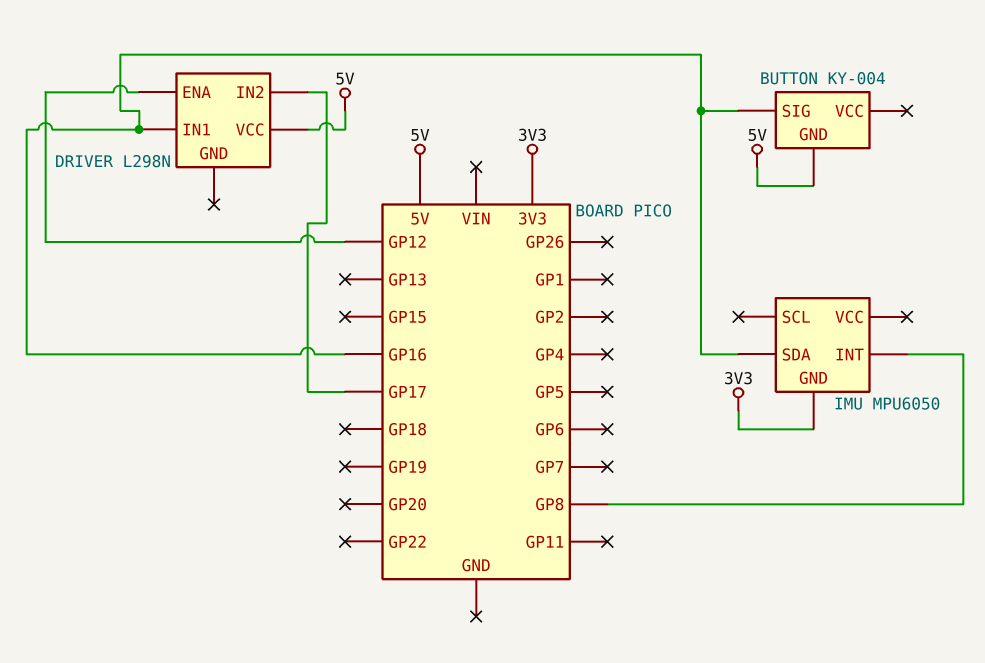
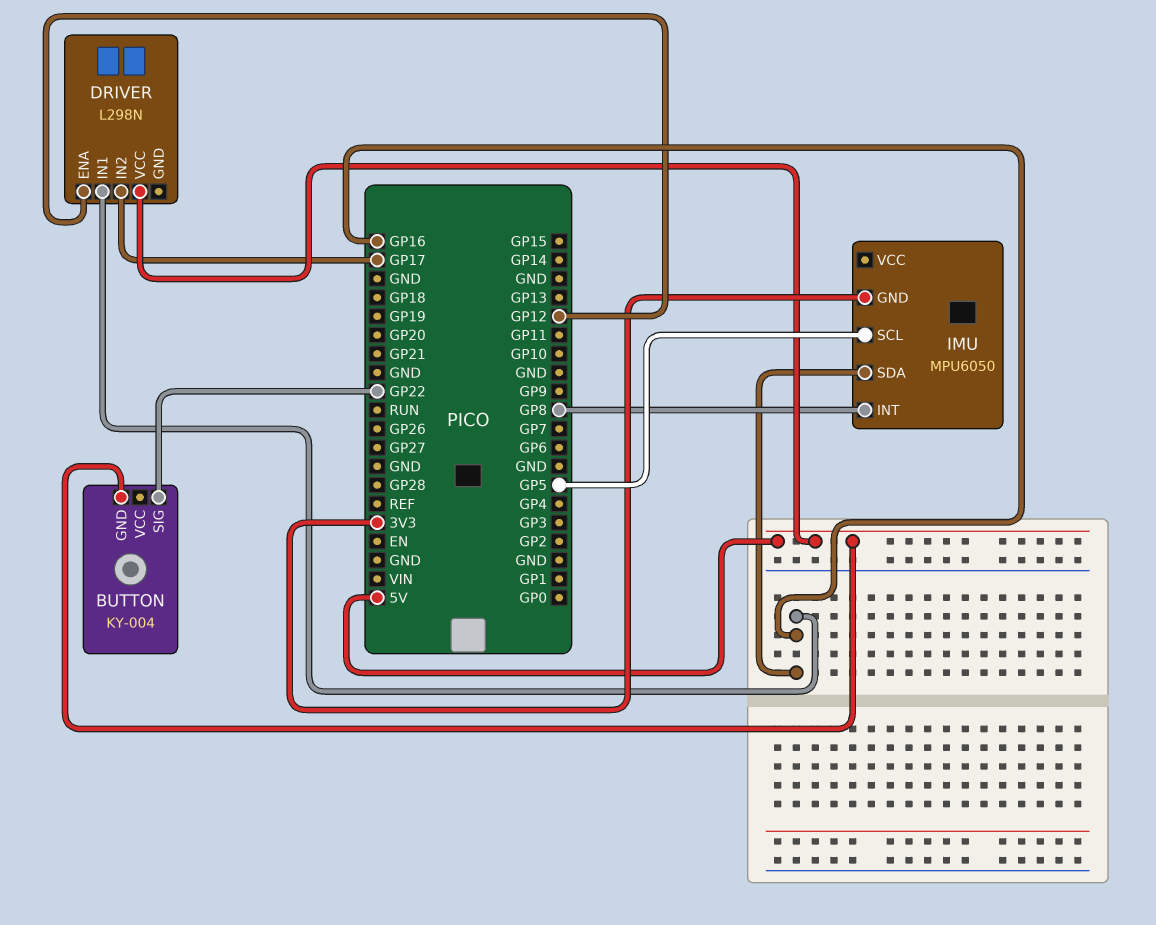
BUTTON pin SIG: GP16 -> GP22
IMU pin SCL: none -> GP5

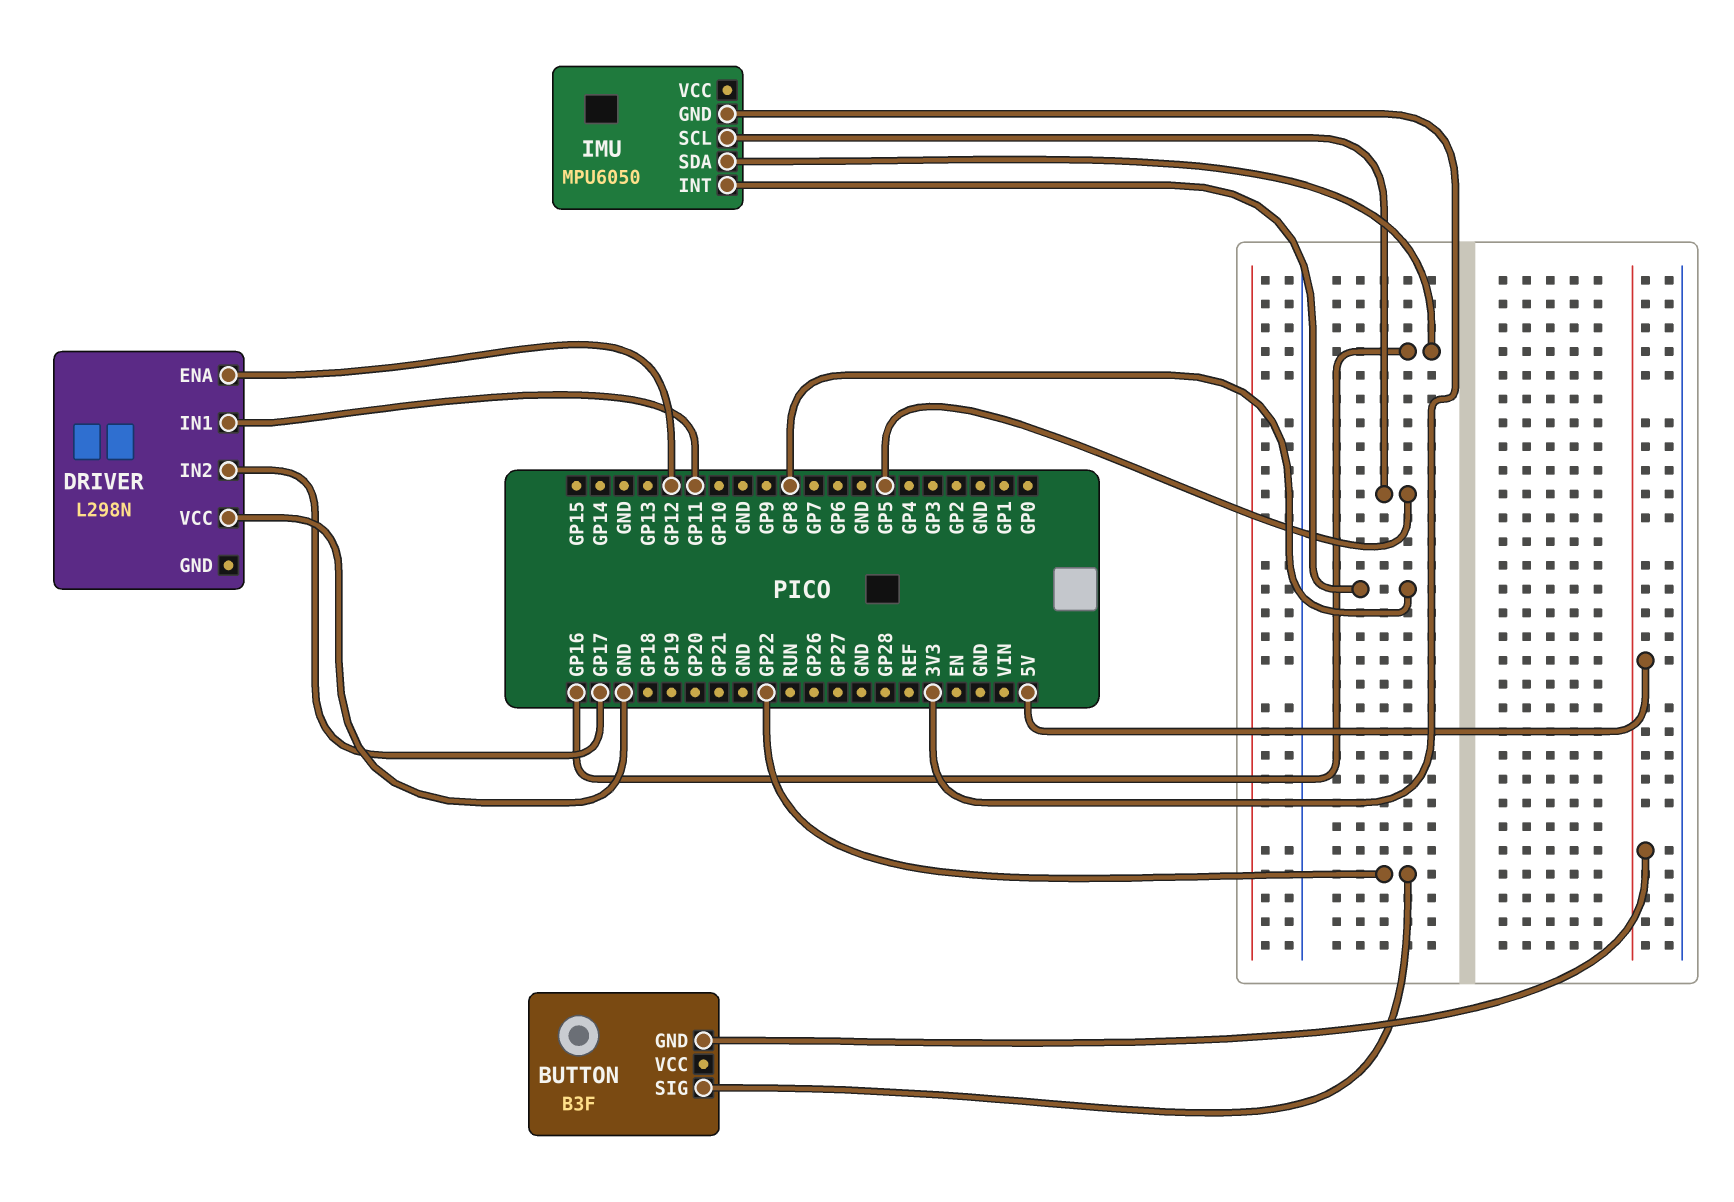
BUTTON: KY-004 -> B3F
DRIVER pin IN1: GP16 -> GP11
DRIVER pin VCC: 5V -> GND

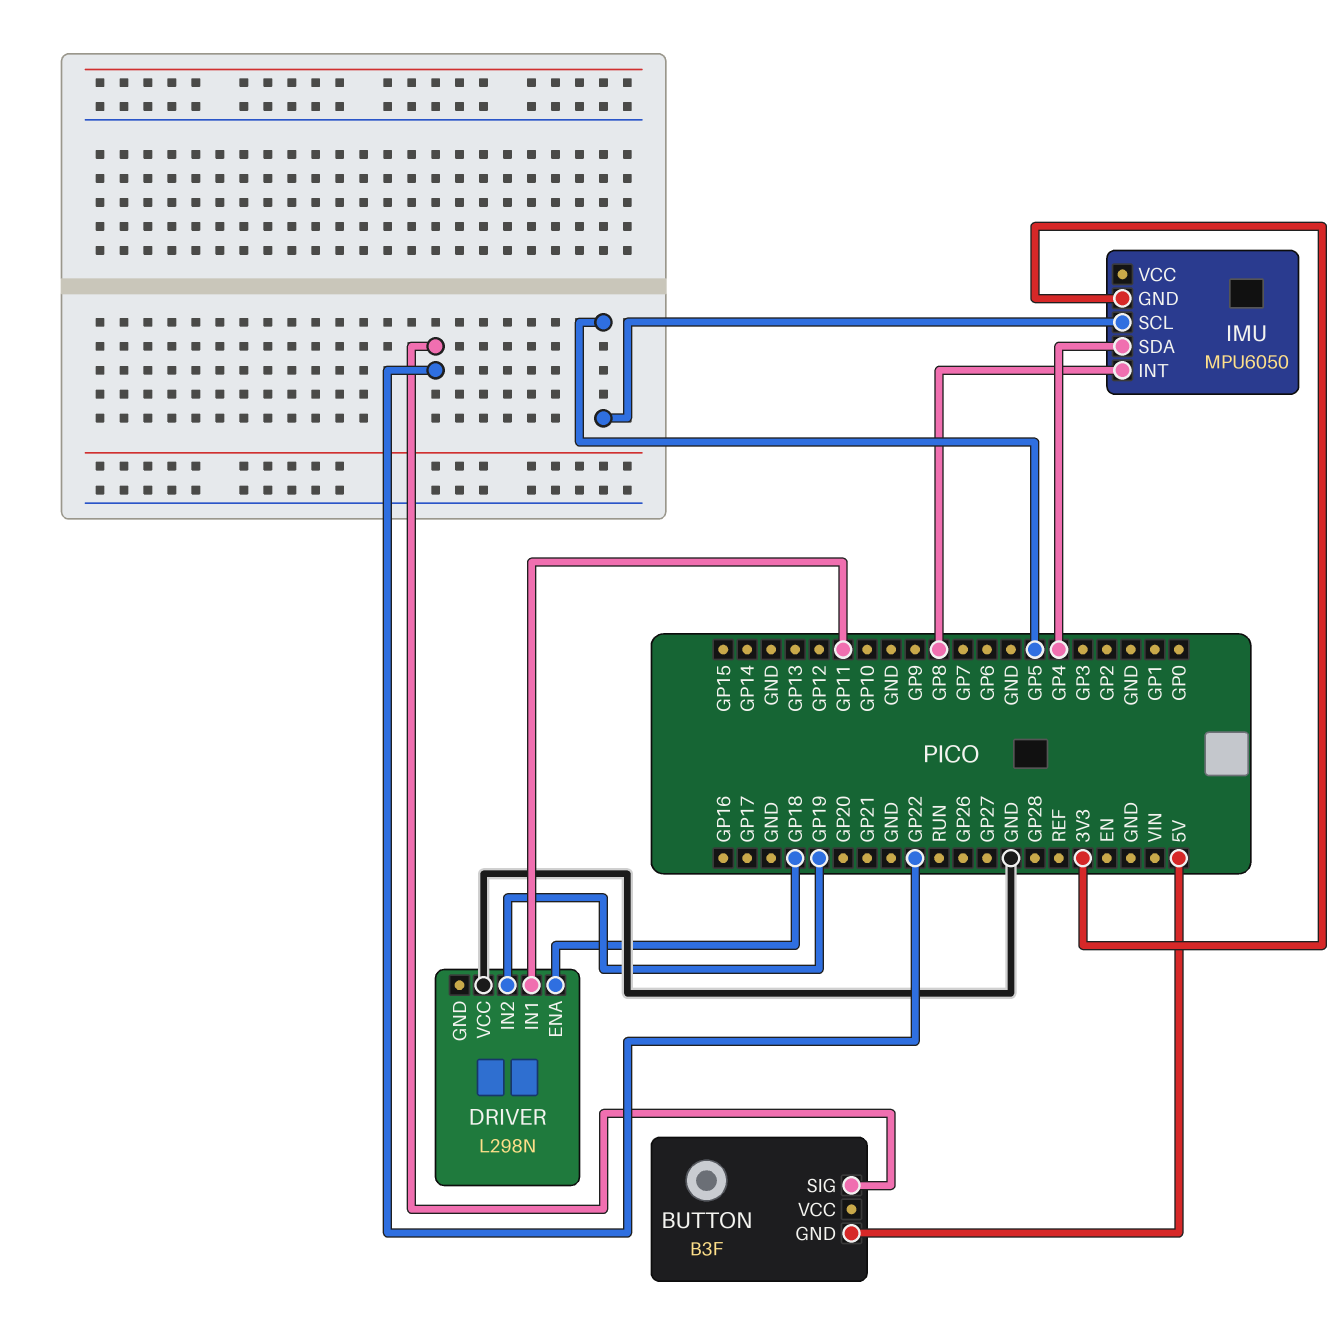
DRIVER pin ENA: GP12 -> GP18
DRIVER pin IN2: GP17 -> GP19
IMU pin SDA: GP16 -> GP4

